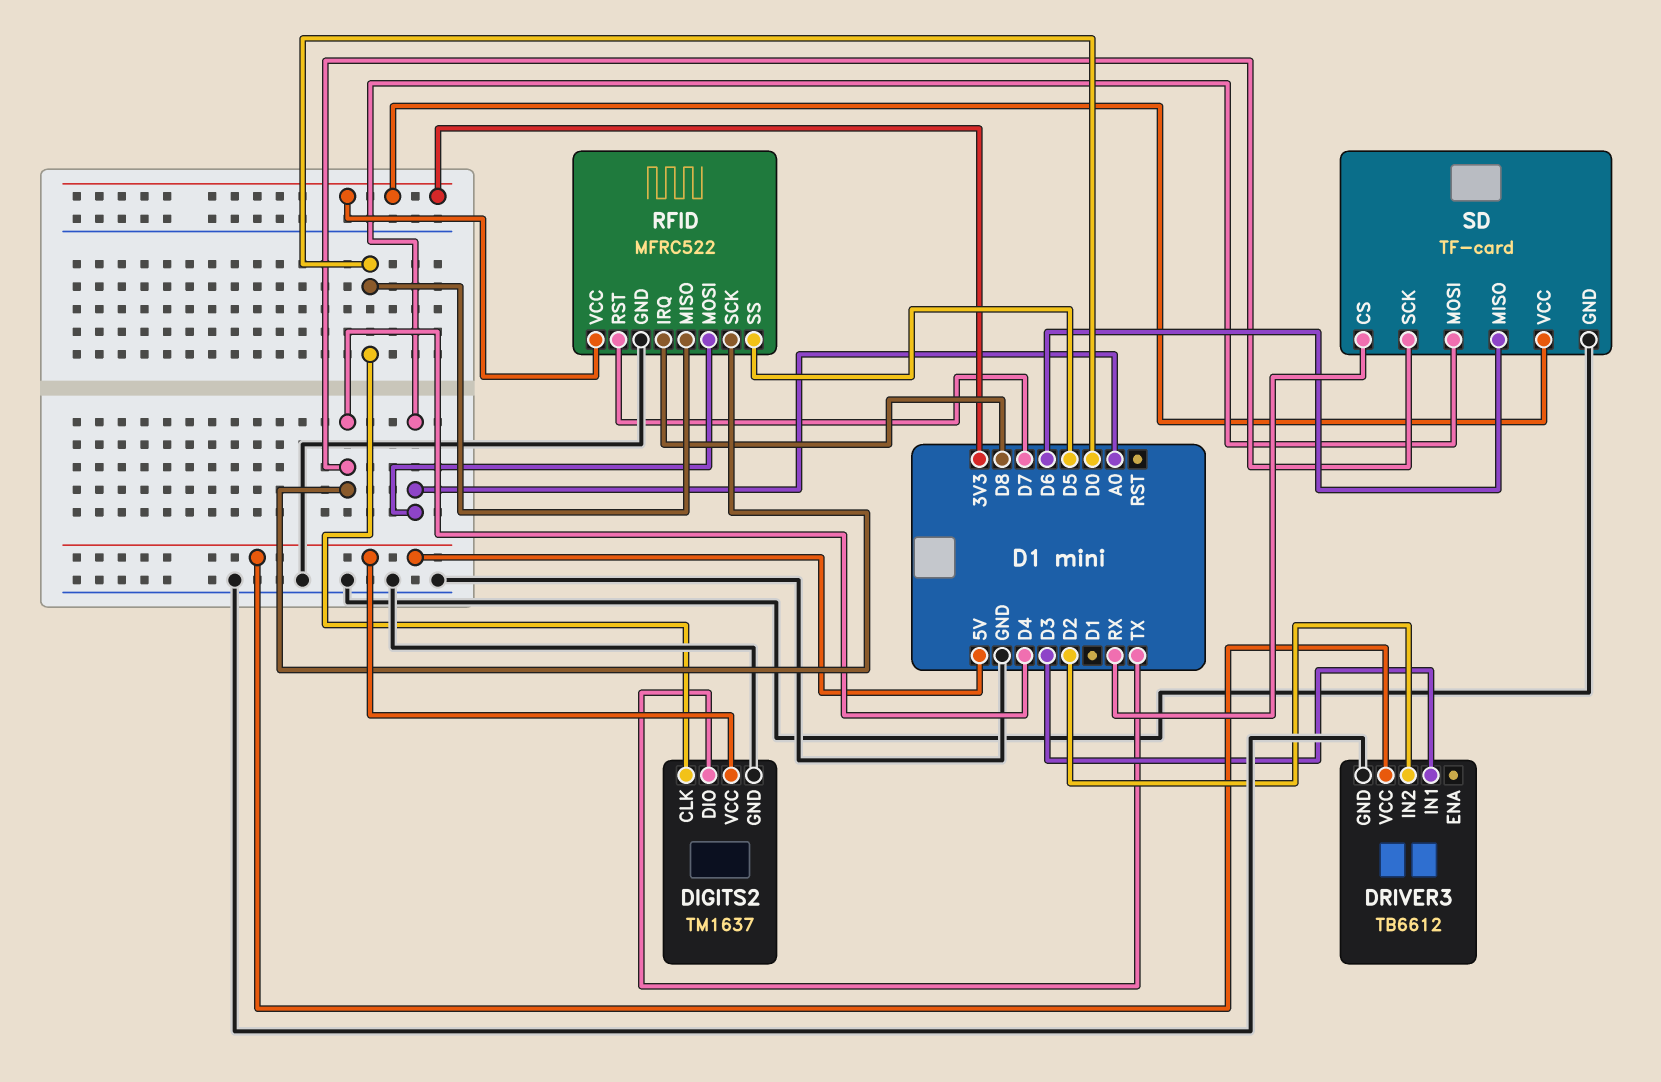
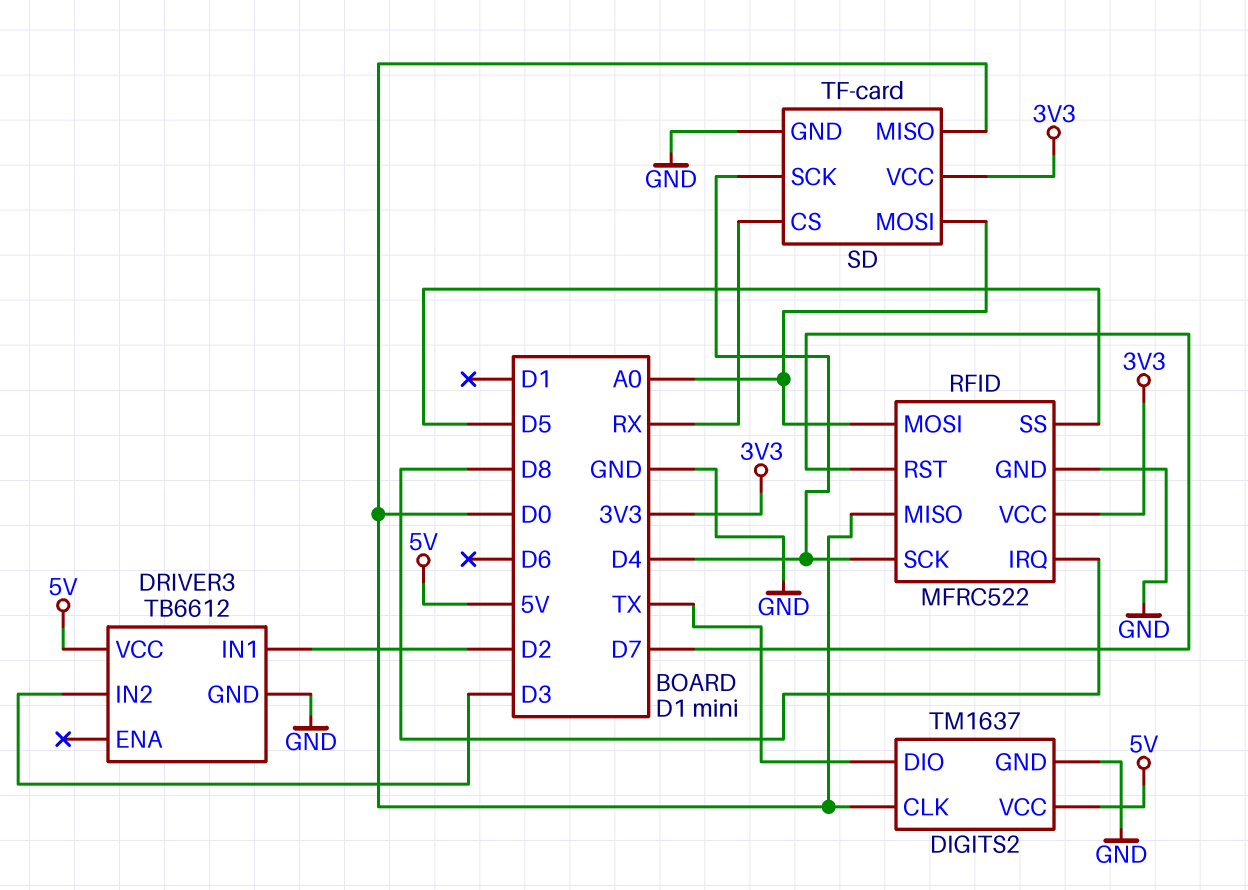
DRIVER3 pin IN1: D3 -> D2
DRIVER3 pin IN2: D2 -> D3
SD pin MISO: D6 -> D0

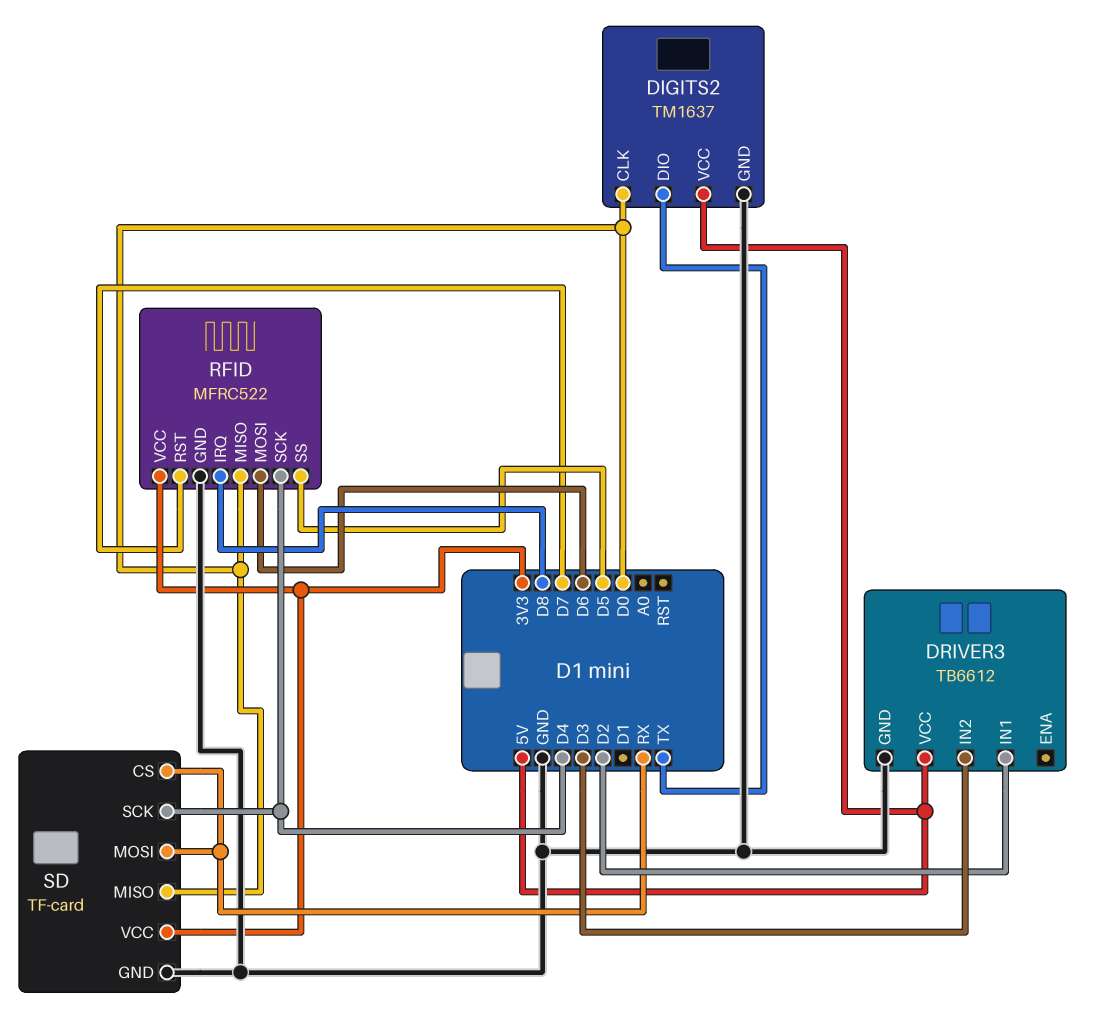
RFID pin MOSI: A0 -> D6
SD pin MOSI: A0 -> RX

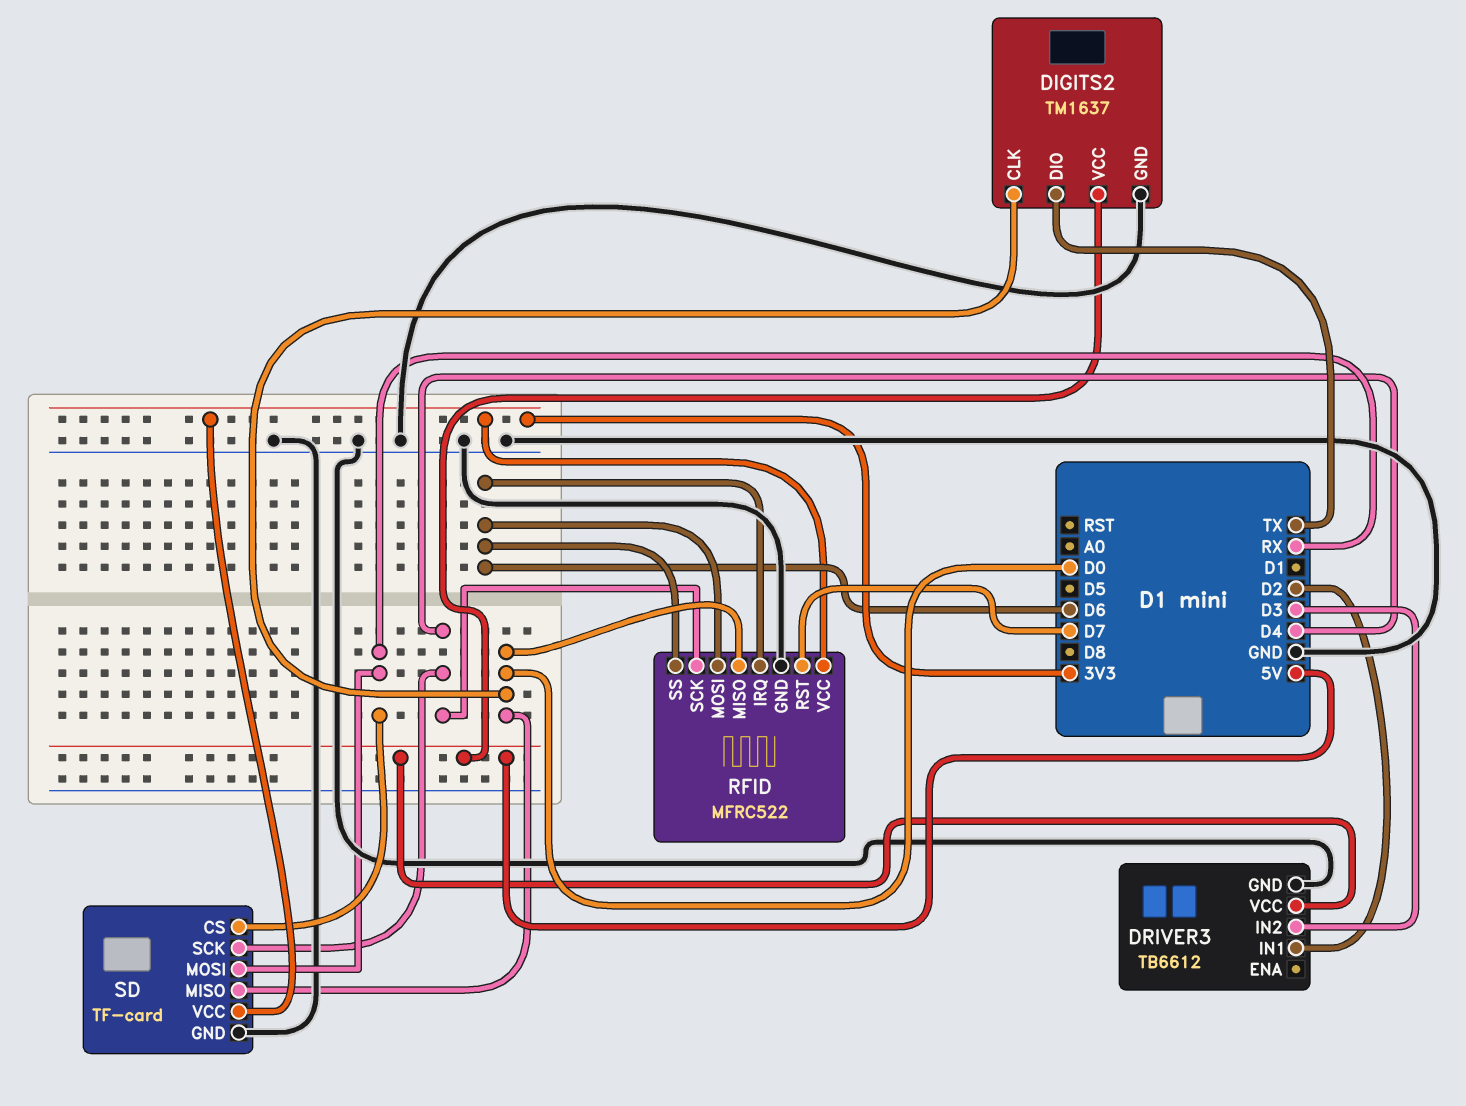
RFID pin IRQ: D8 -> D6
RFID pin SS: D5 -> D6

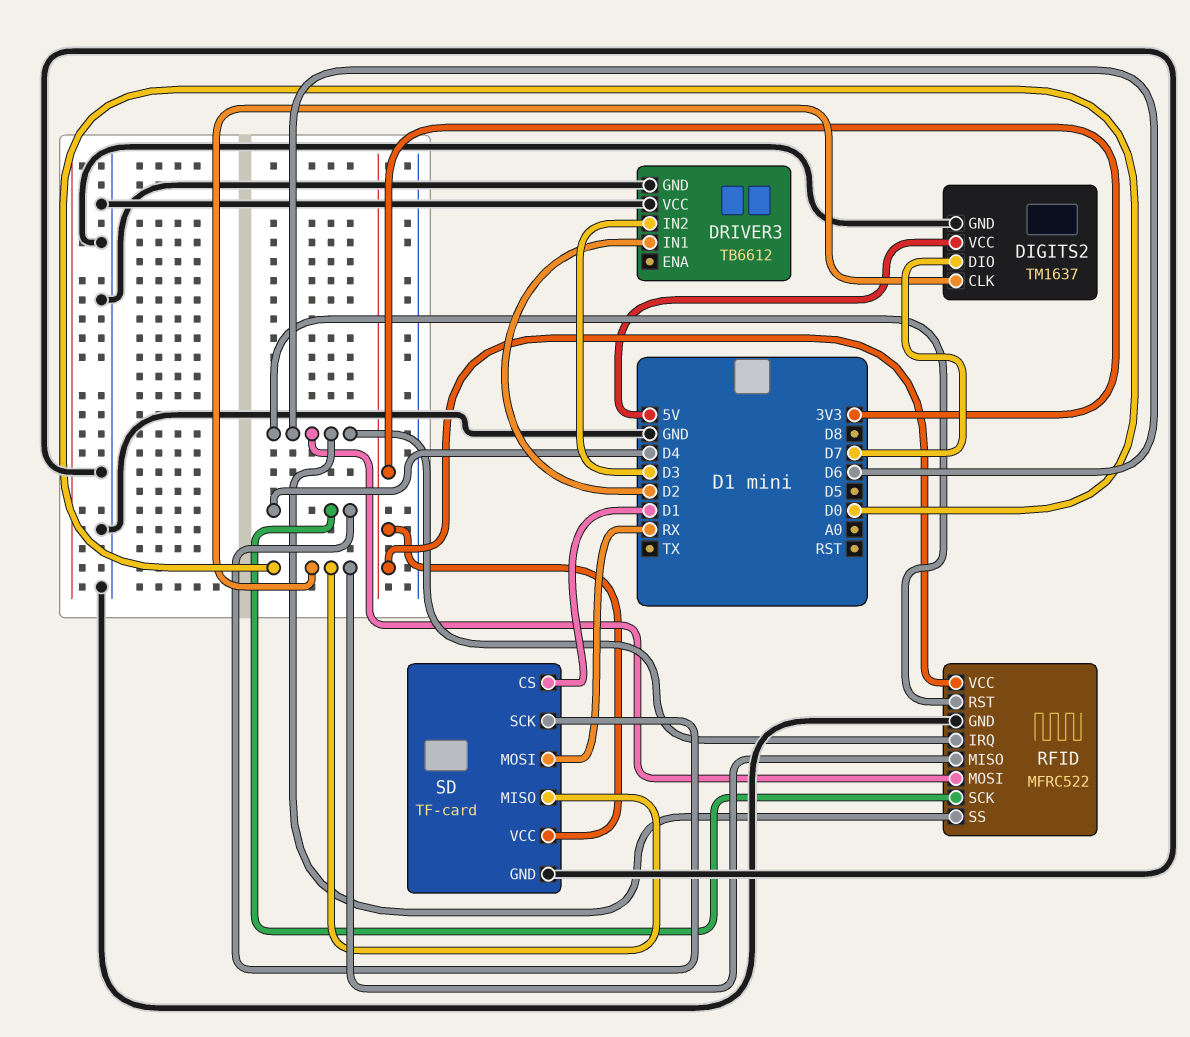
DIGITS2 pin DIO: TX -> D7
DRIVER3 pin VCC: 5V -> GND
RFID pin RST: D7 -> D6
SD pin CS: RX -> D1

